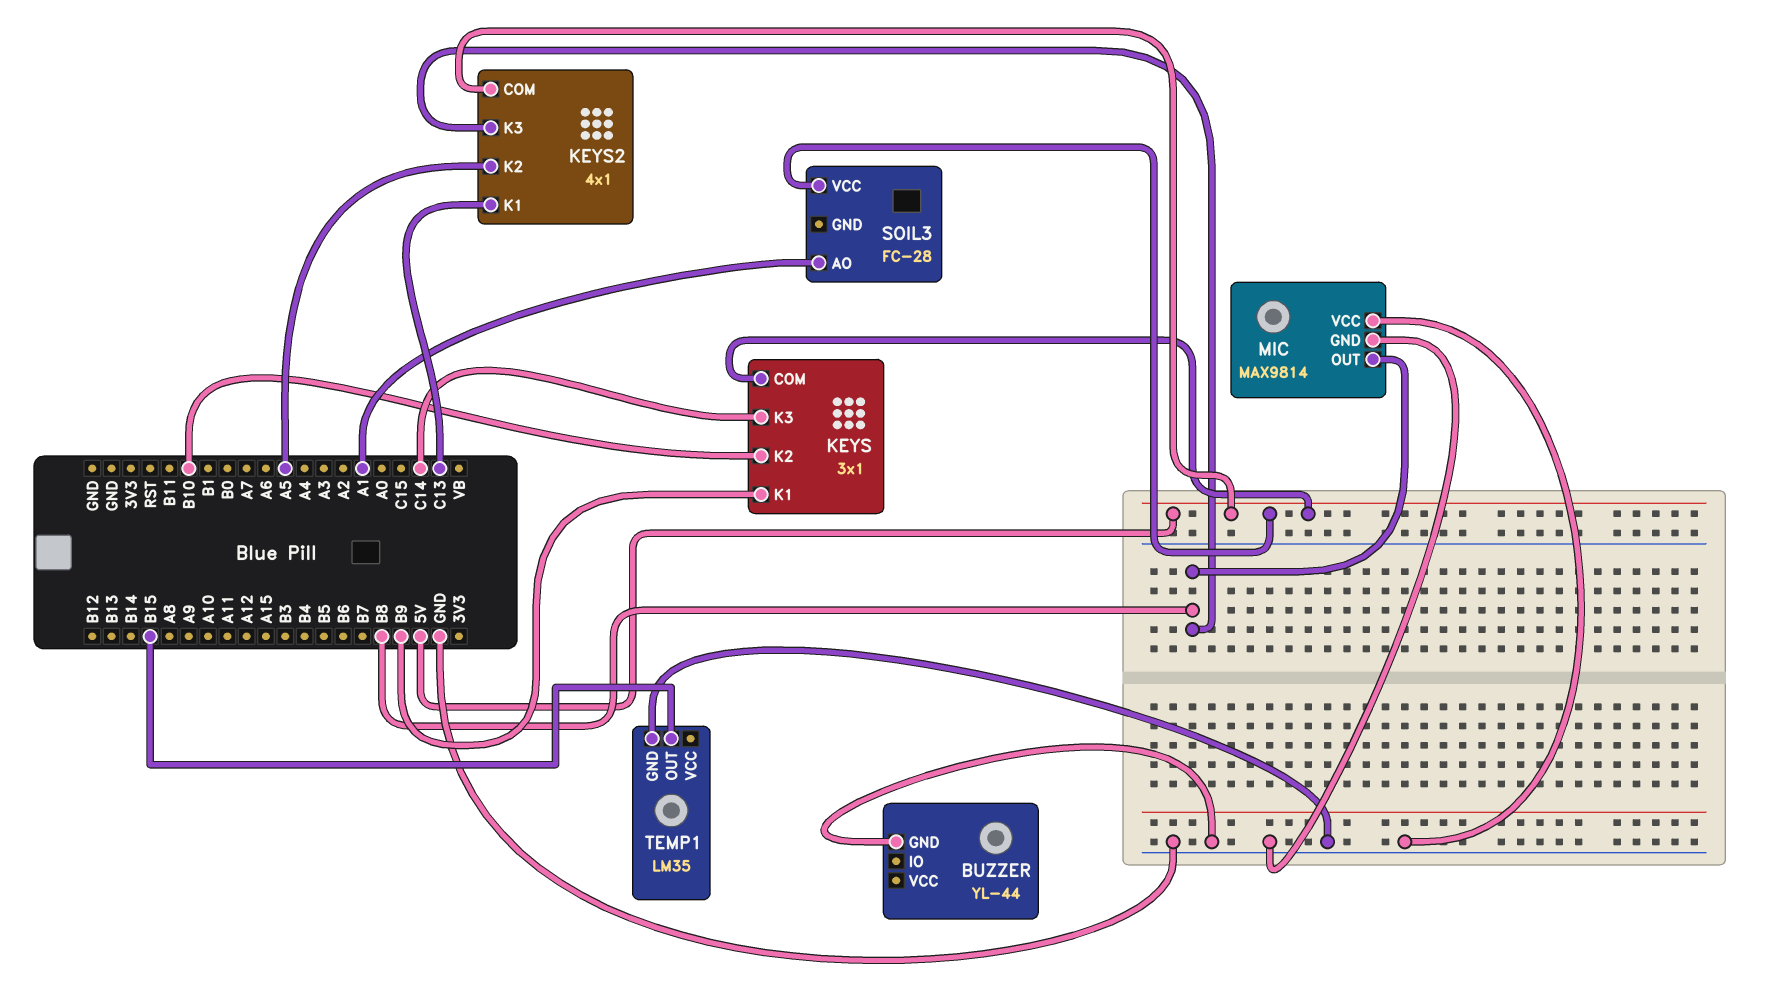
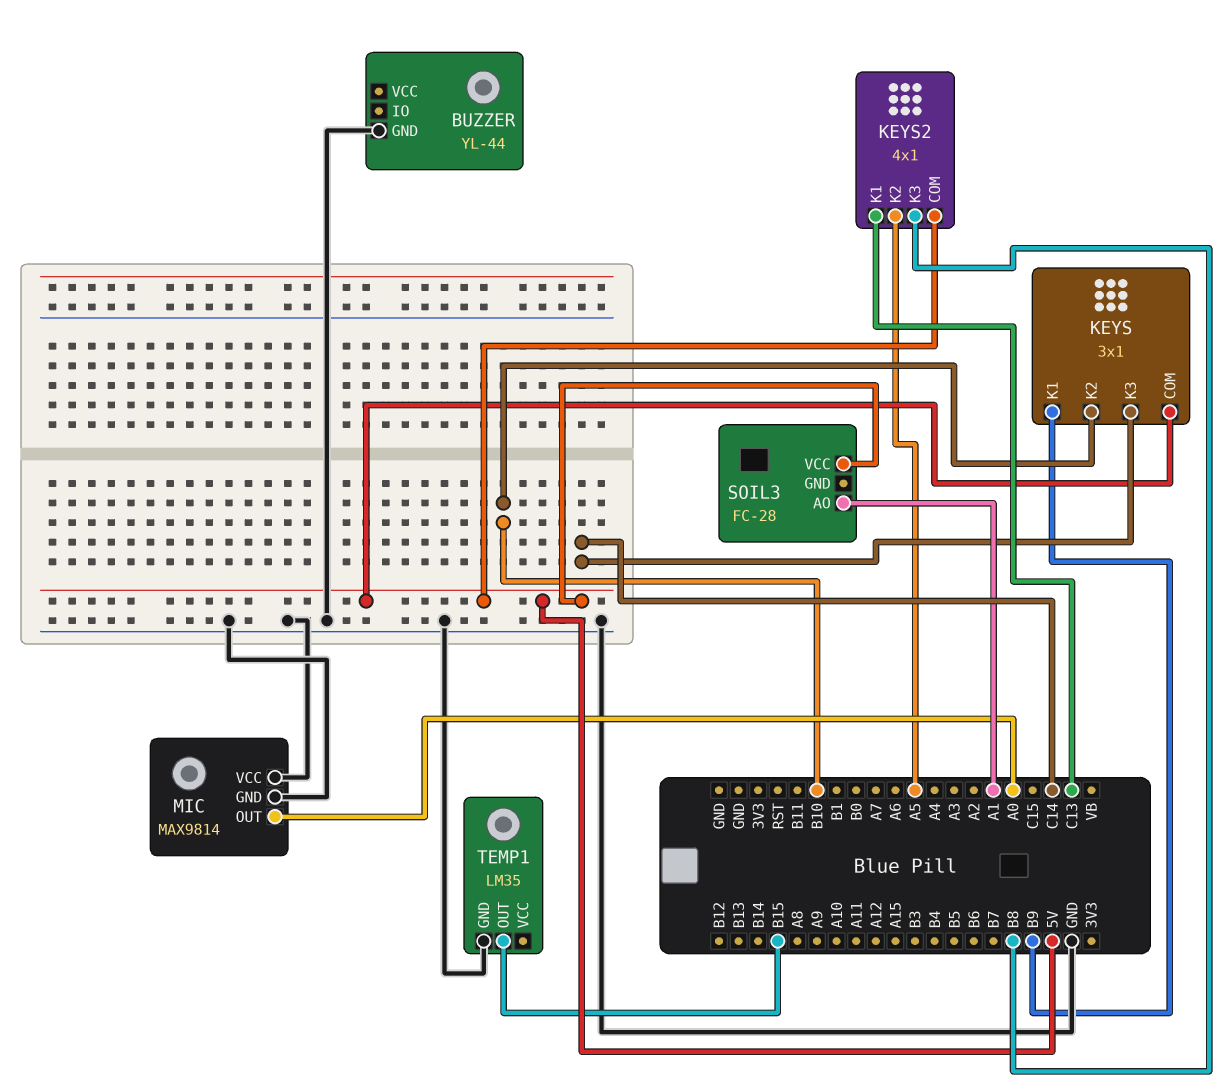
MIC pin OUT: B8 -> A0

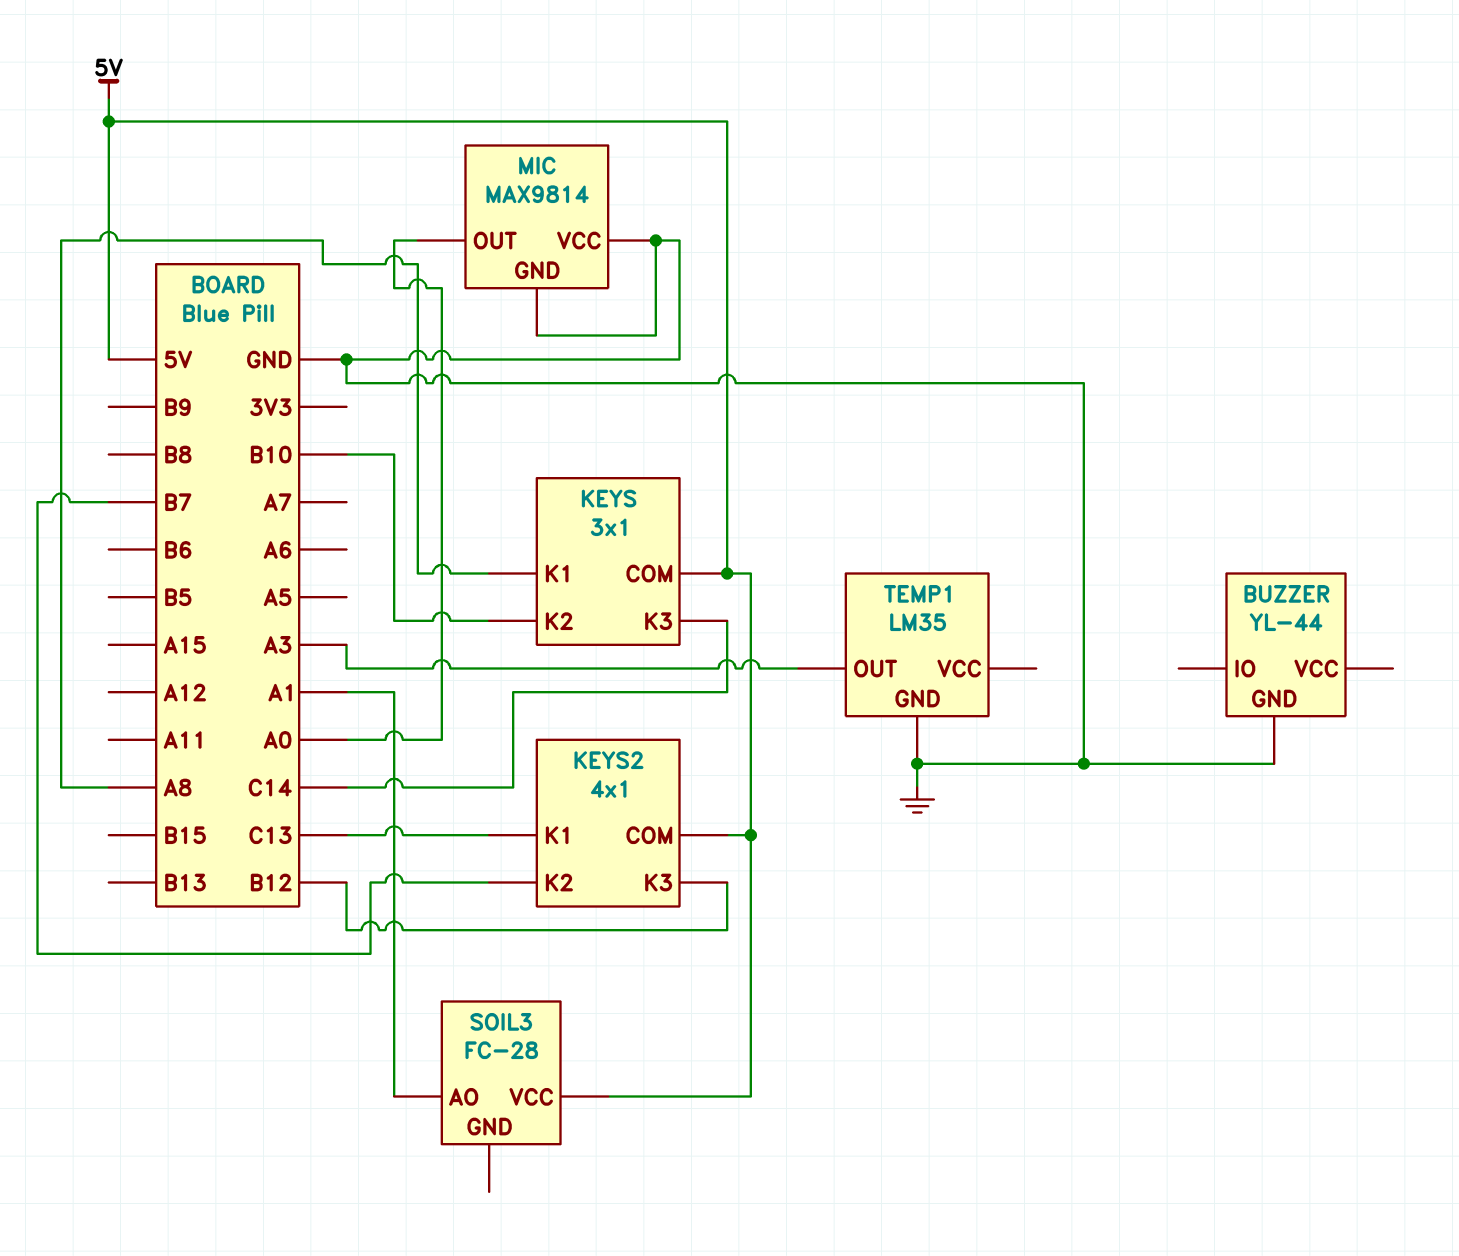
KEYS pin K1: B9 -> A8
KEYS2 pin K2: A5 -> B7
KEYS2 pin K3: B8 -> B12
TEMP1 pin OUT: B15 -> A3

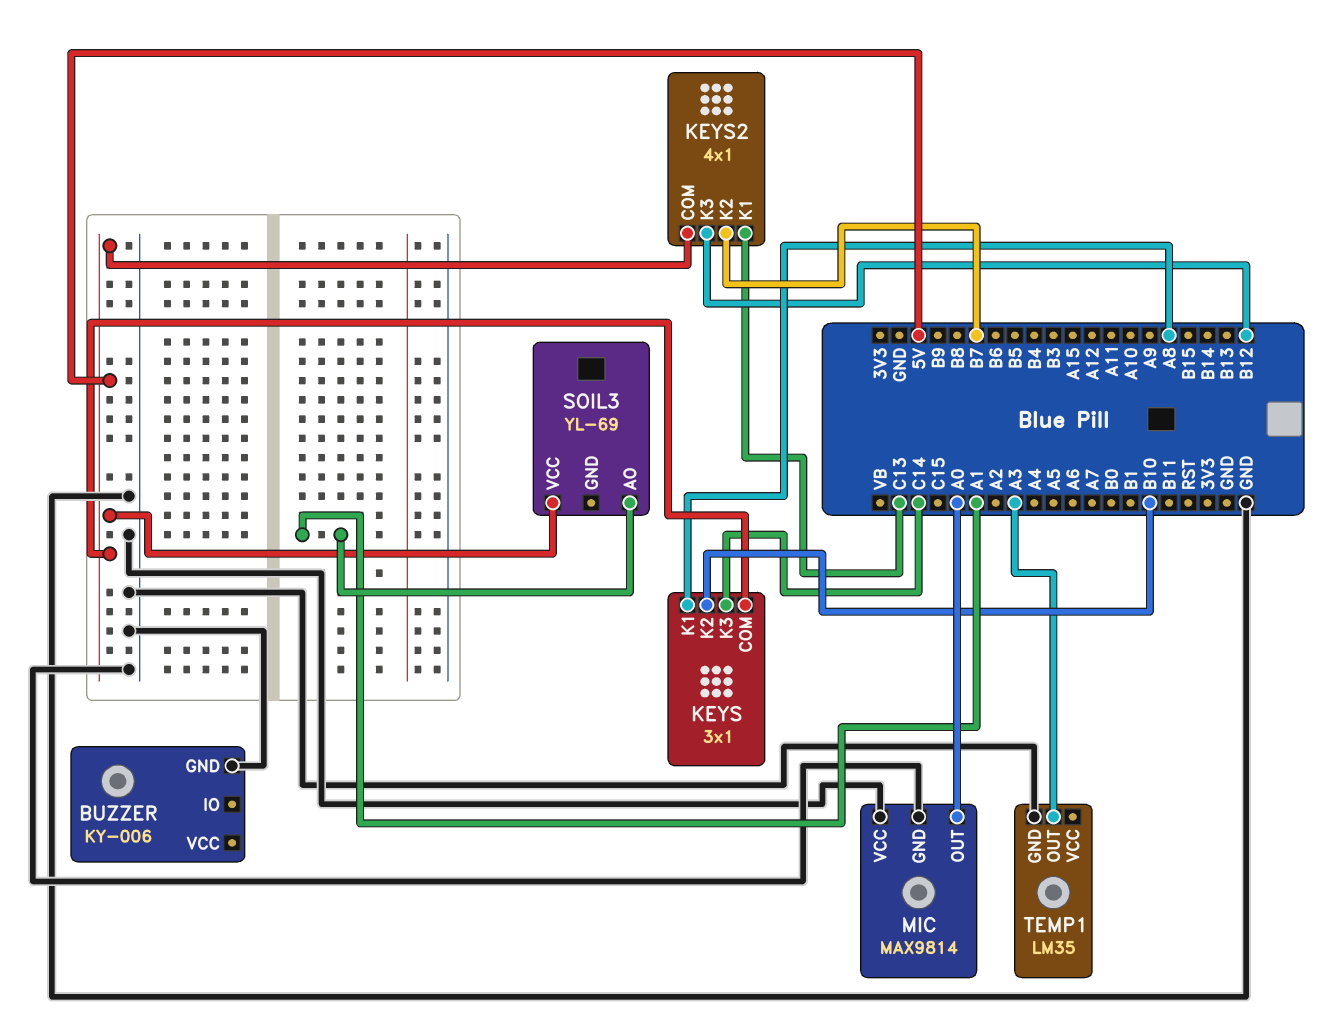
BUZZER: YL-44 -> KY-006
SOIL3: FC-28 -> YL-69

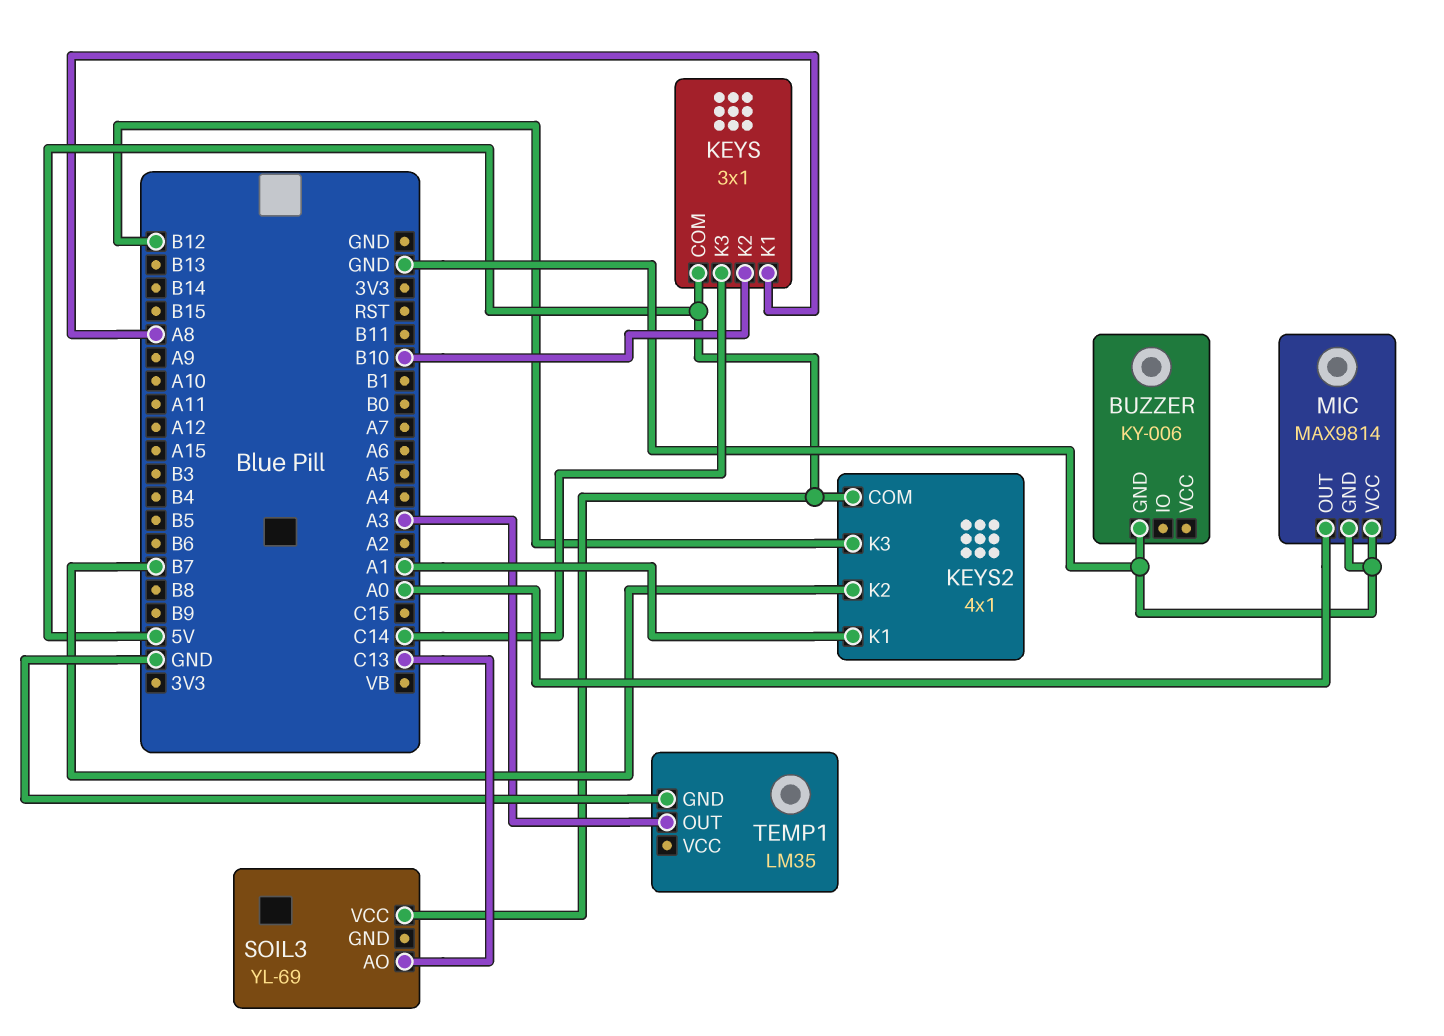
KEYS2 pin K1: C13 -> A1
SOIL3 pin AO: A1 -> C13

